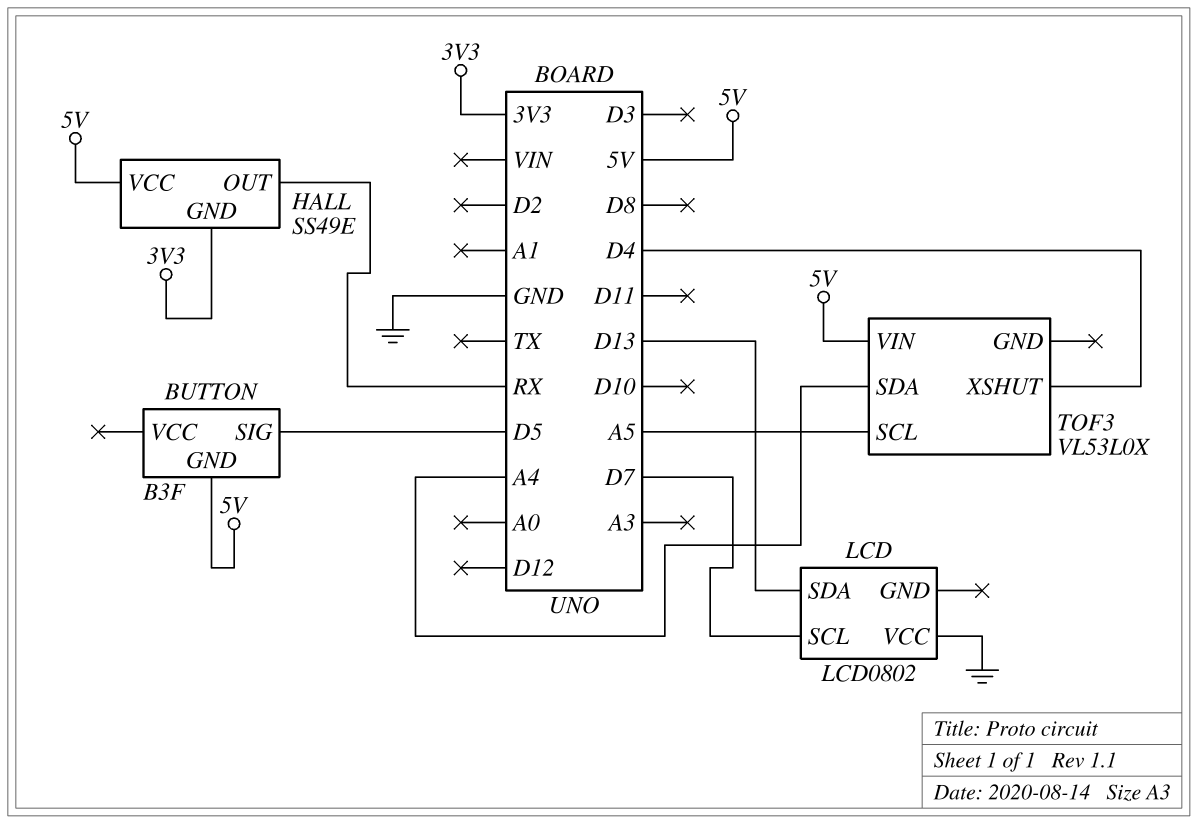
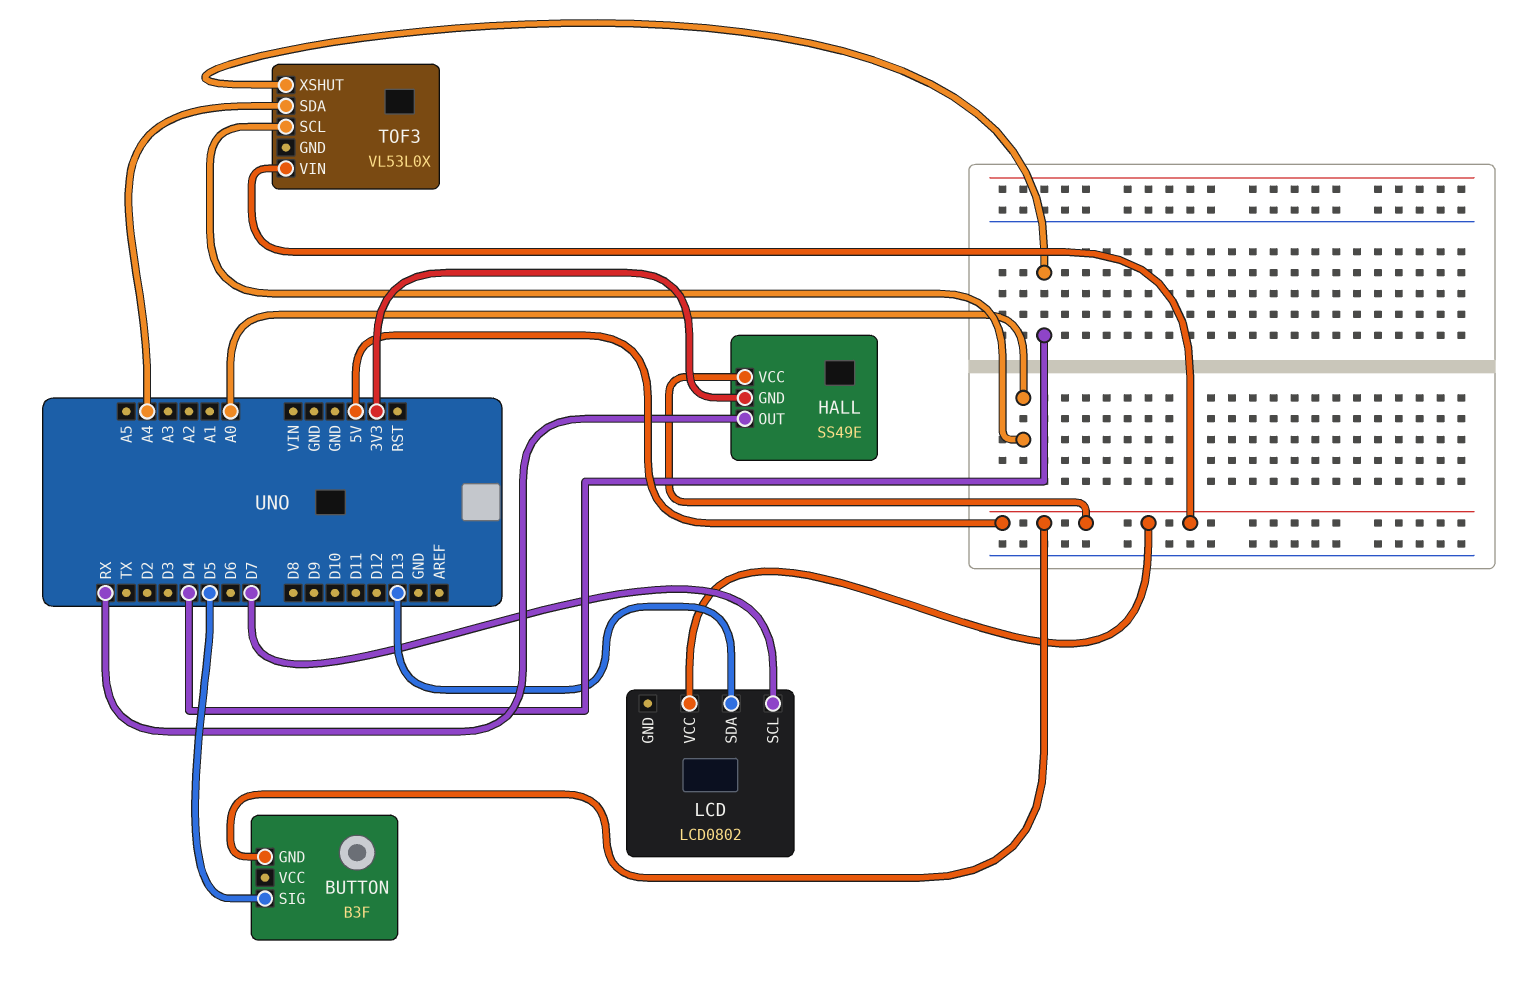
LCD pin VCC: GND -> 5V
TOF3 pin SCL: A5 -> A0

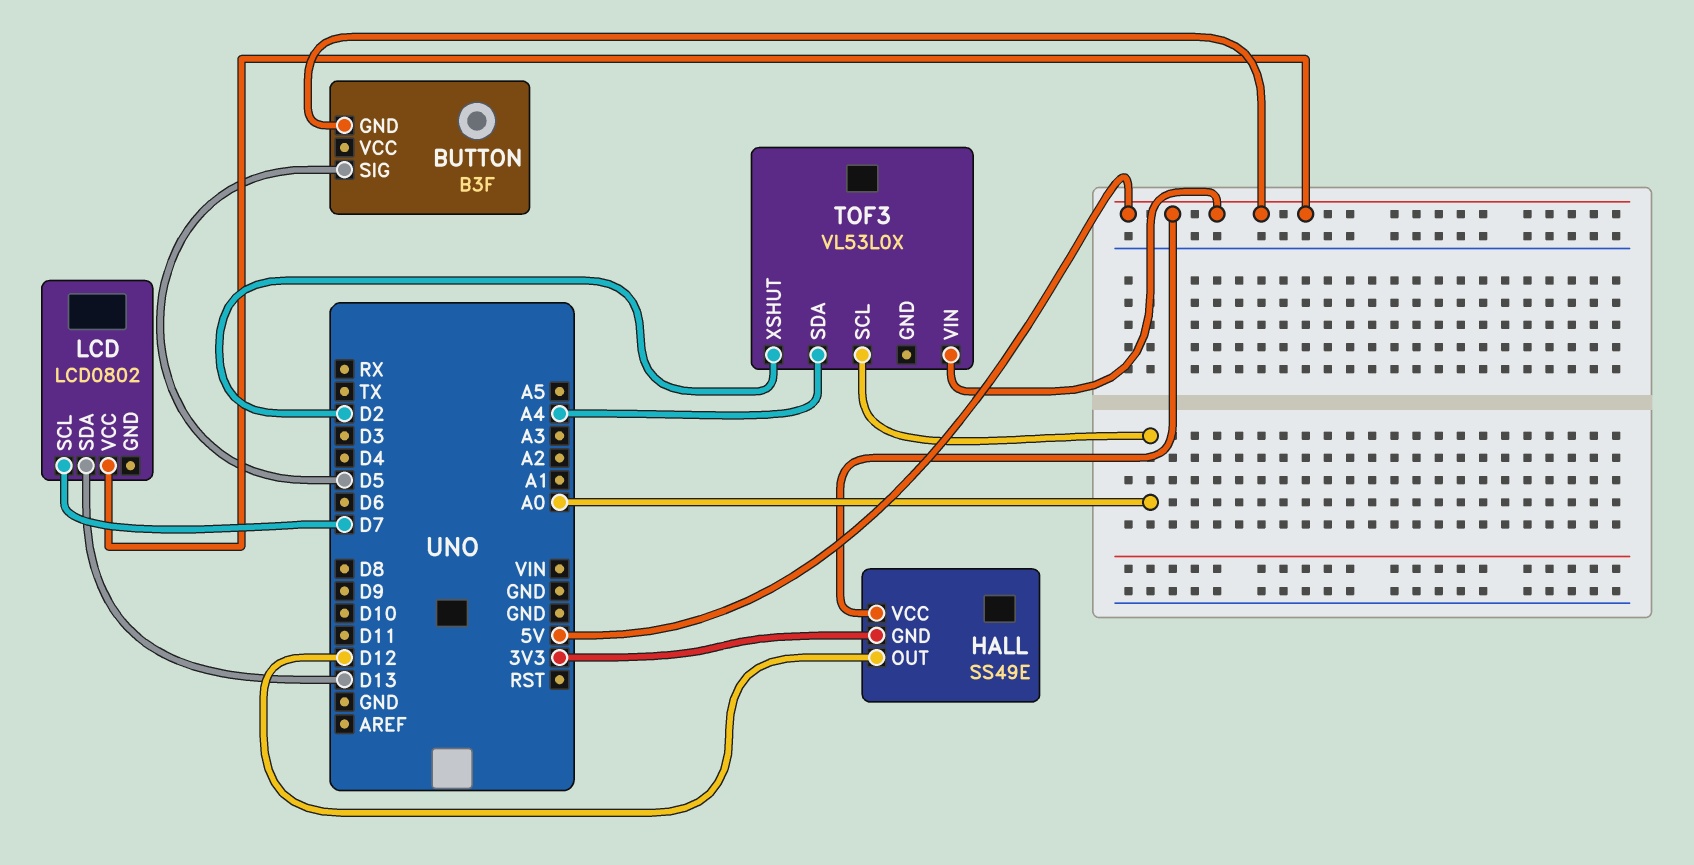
HALL pin OUT: RX -> D12
TOF3 pin XSHUT: D4 -> D2

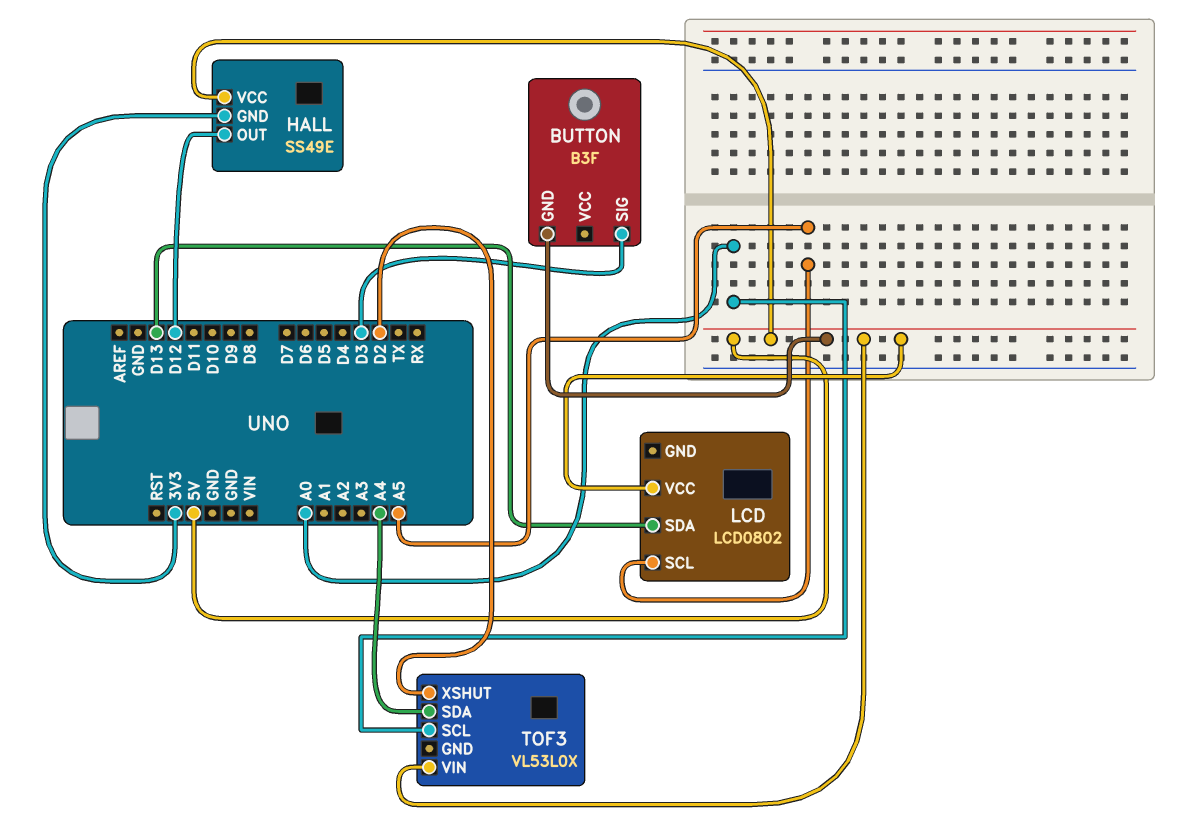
BUTTON pin SIG: D5 -> D3
LCD pin SCL: D7 -> A5

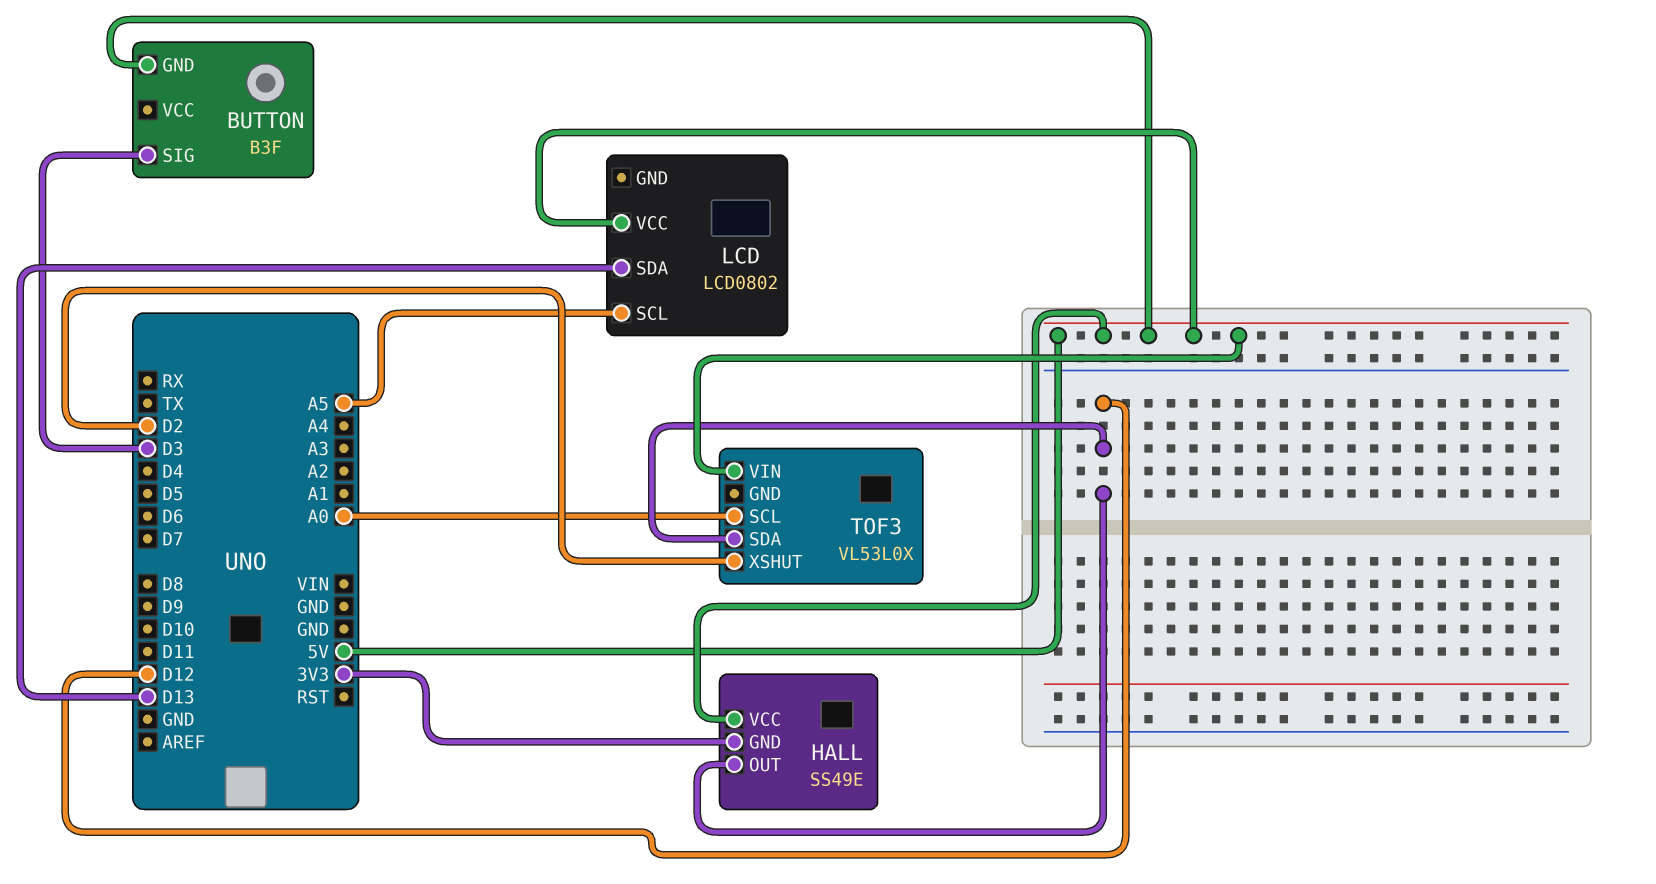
TOF3 pin SDA: A4 -> D12

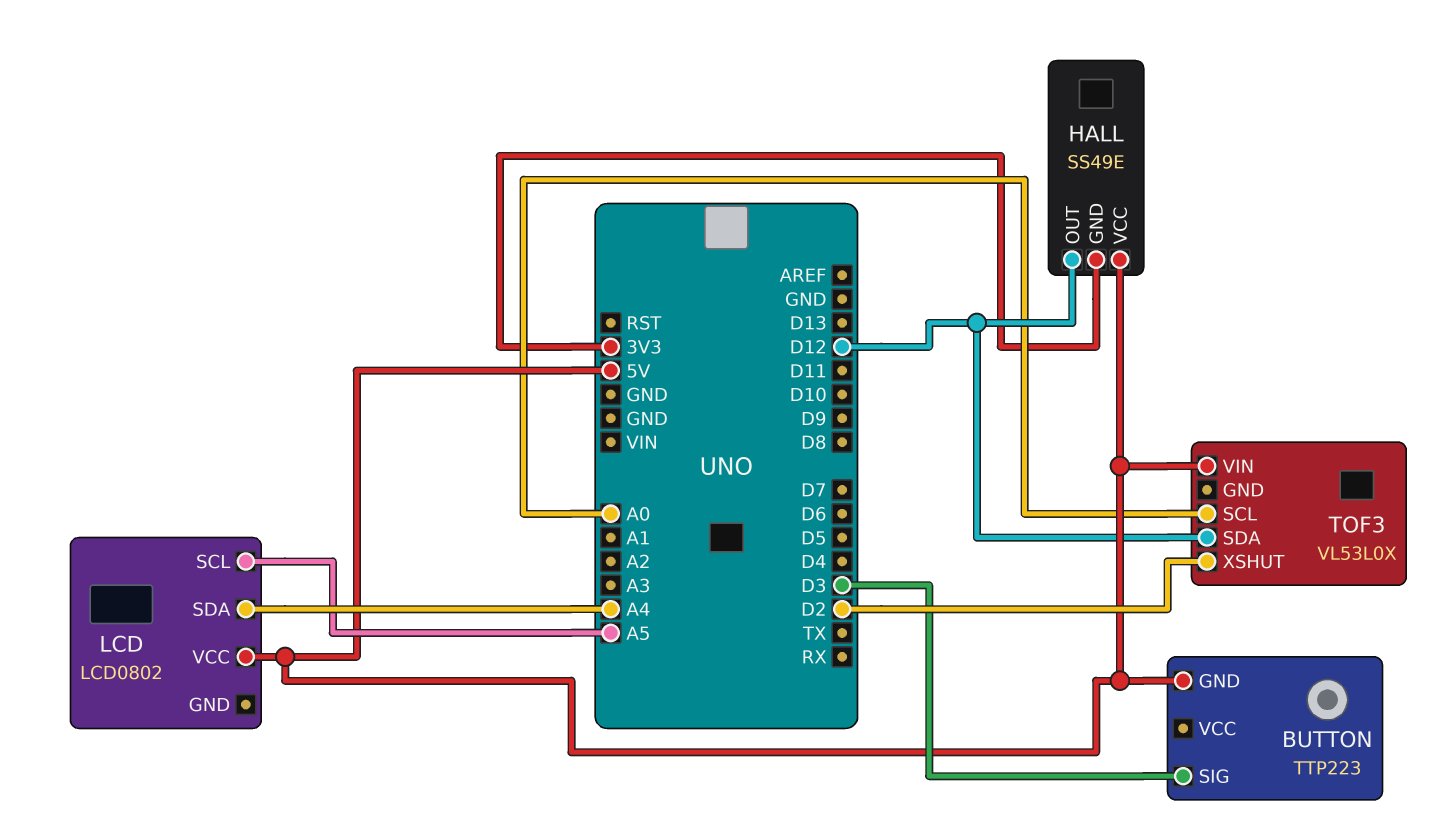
BUTTON: B3F -> TTP223
LCD pin SDA: D13 -> A4

